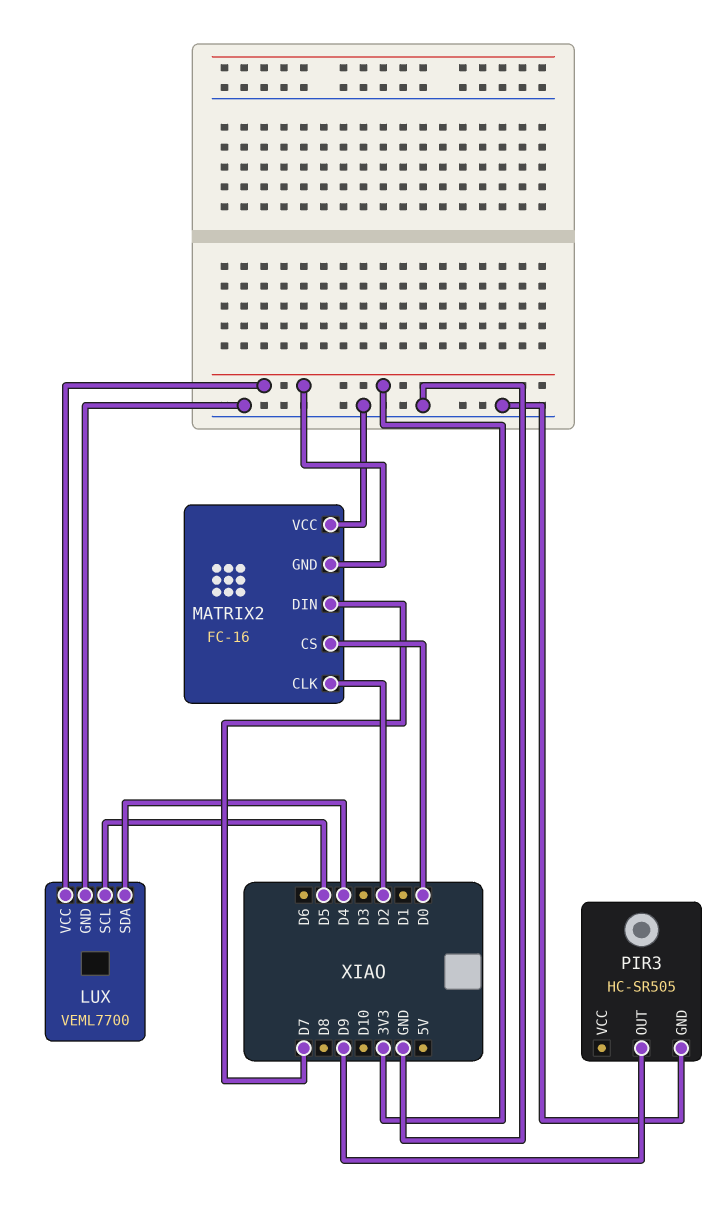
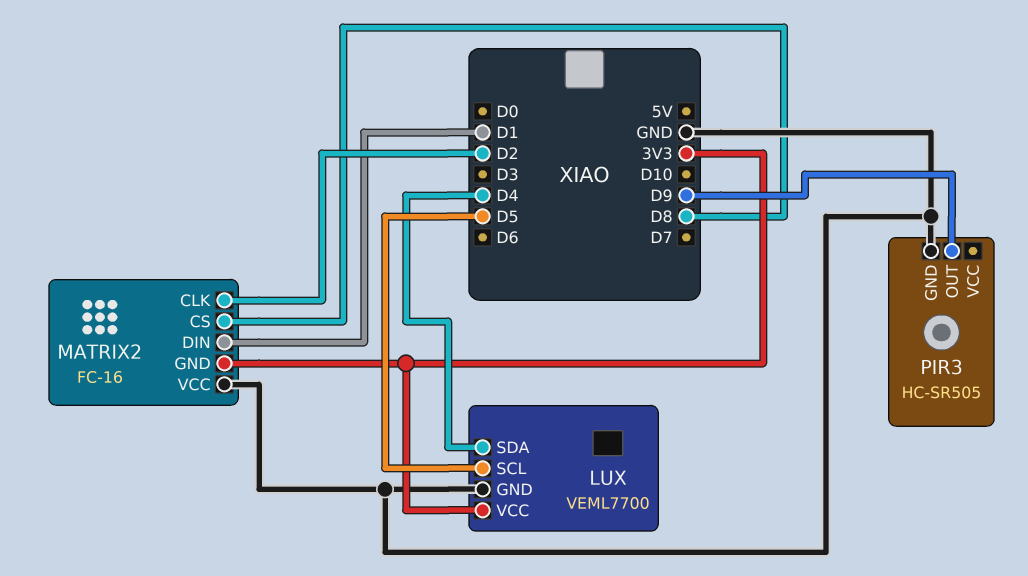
MATRIX2 pin CS: D0 -> D8
MATRIX2 pin DIN: D7 -> D1

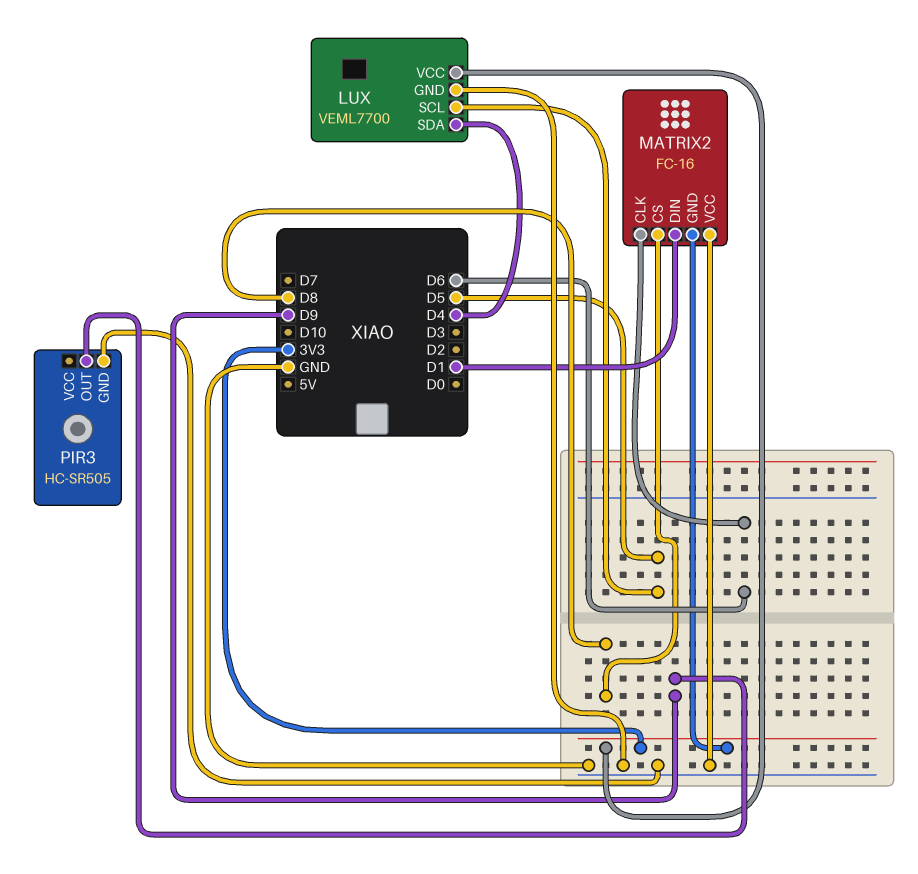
MATRIX2 pin CLK: D2 -> D6

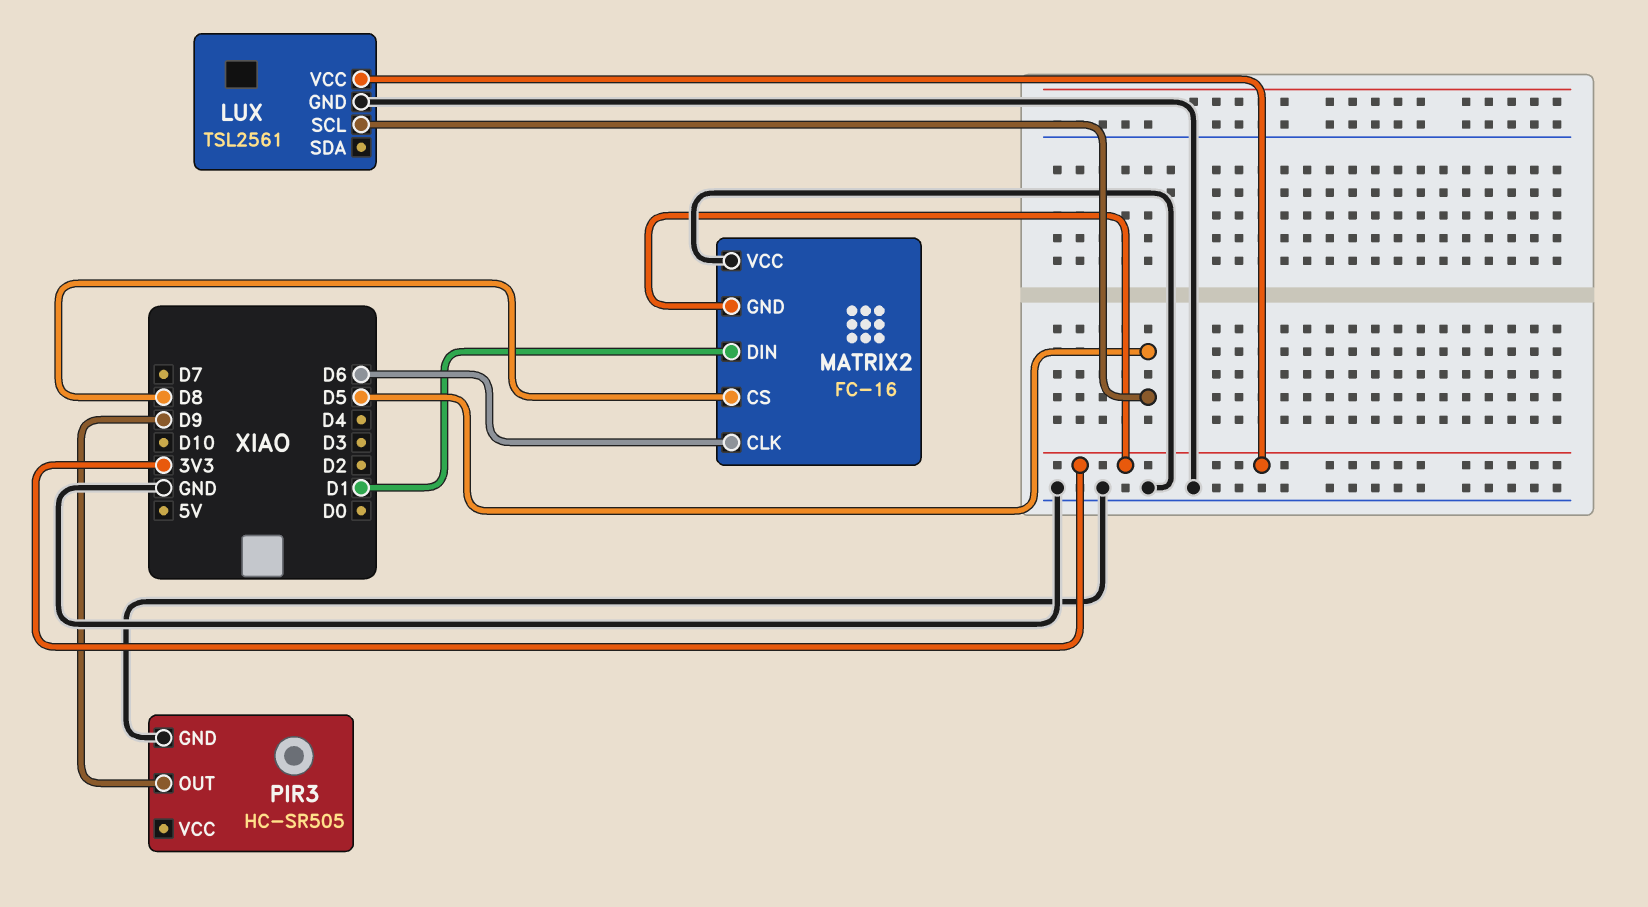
LUX: VEML7700 -> TSL2561
LUX pin SDA: D4 -> none

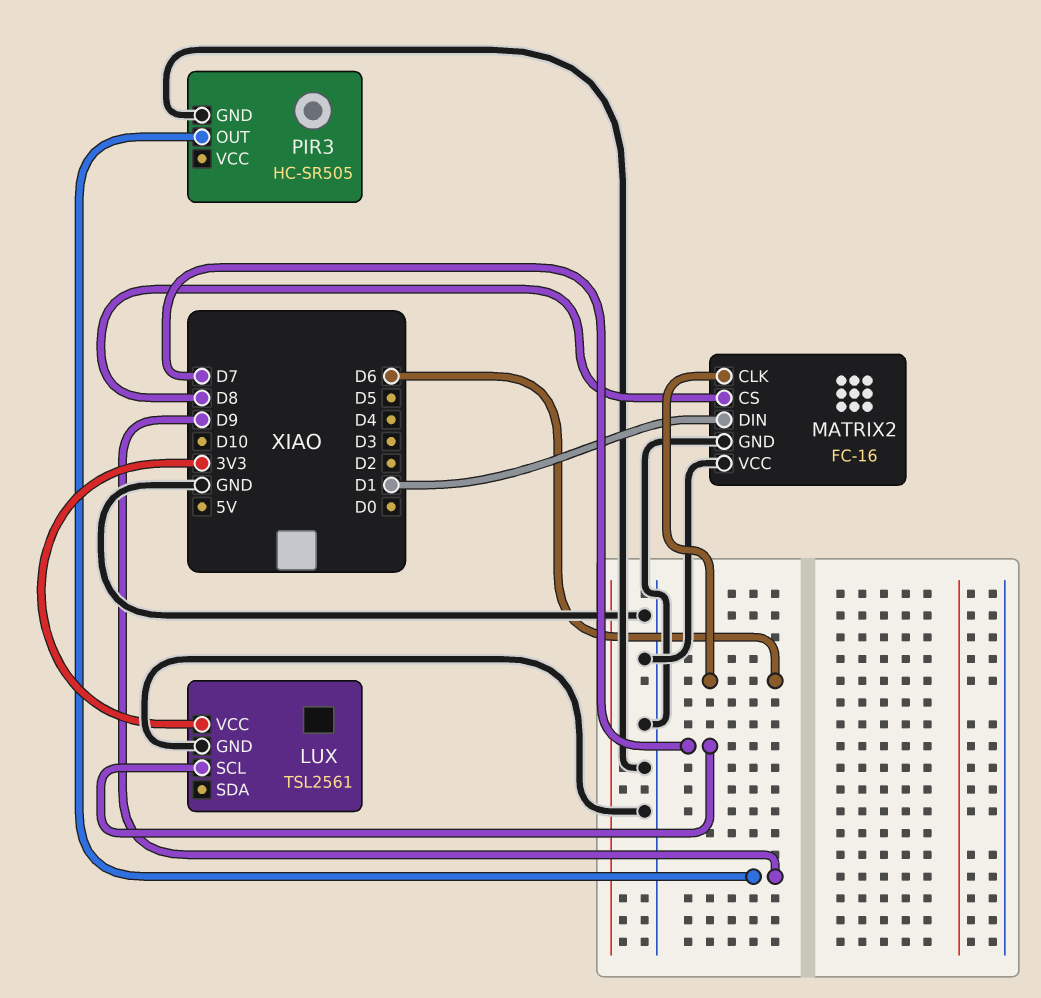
LUX pin SCL: D5 -> D7
MATRIX2 pin GND: 3V3 -> GND

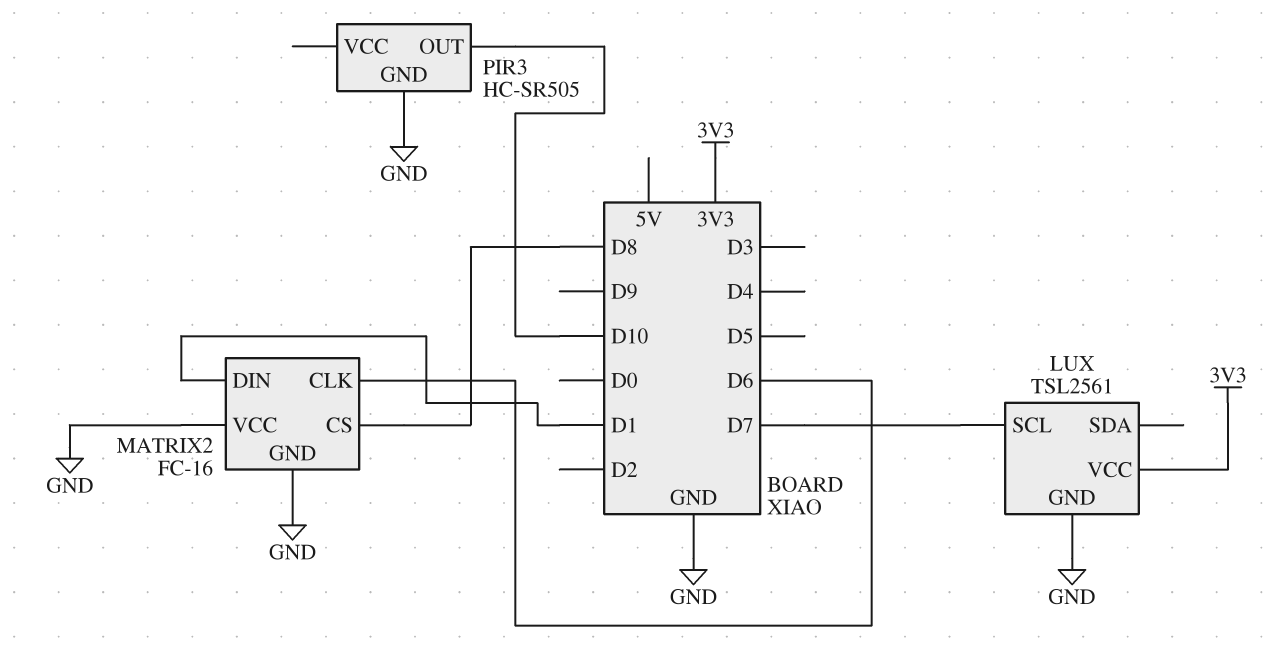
PIR3 pin OUT: D9 -> D10

